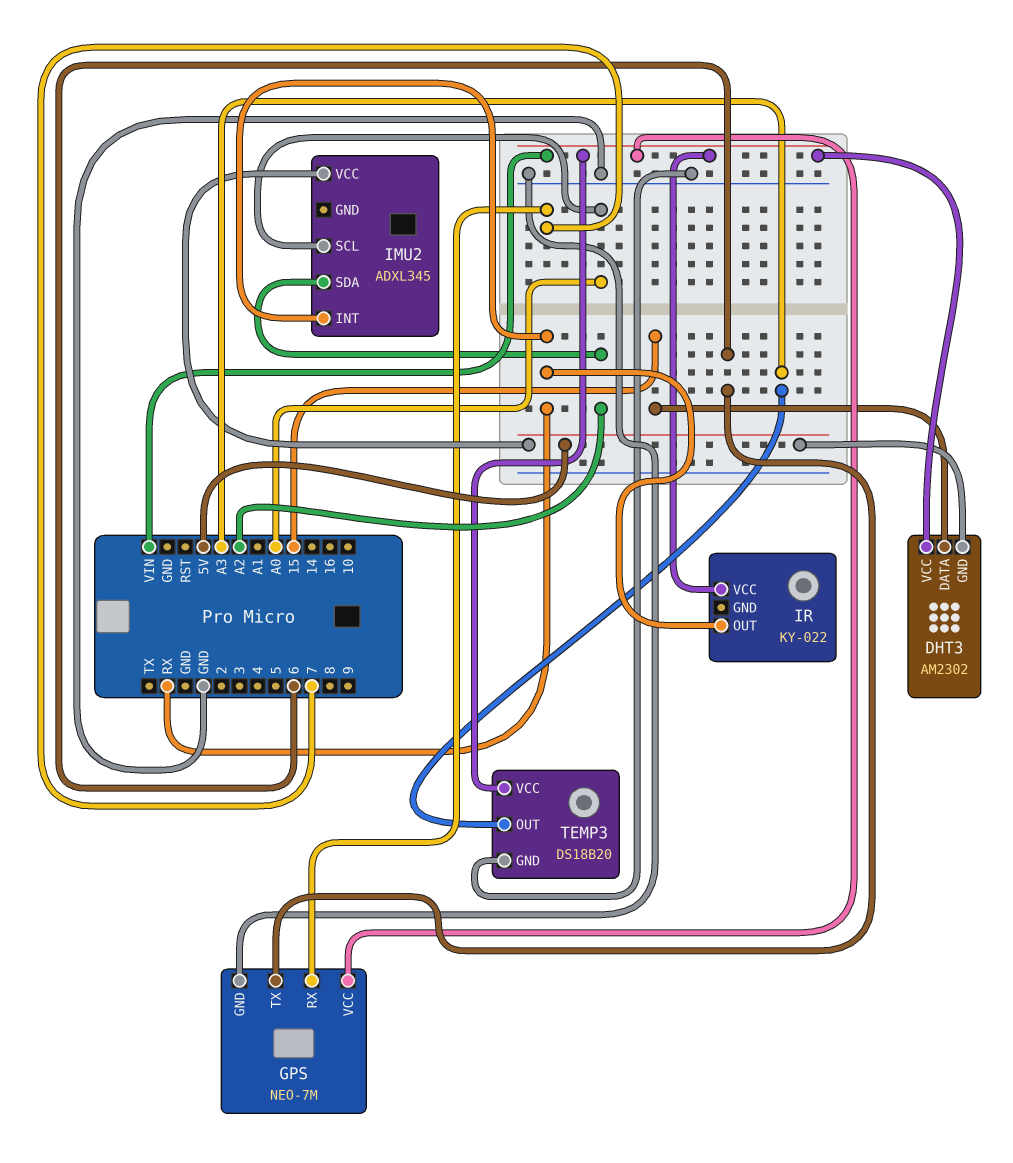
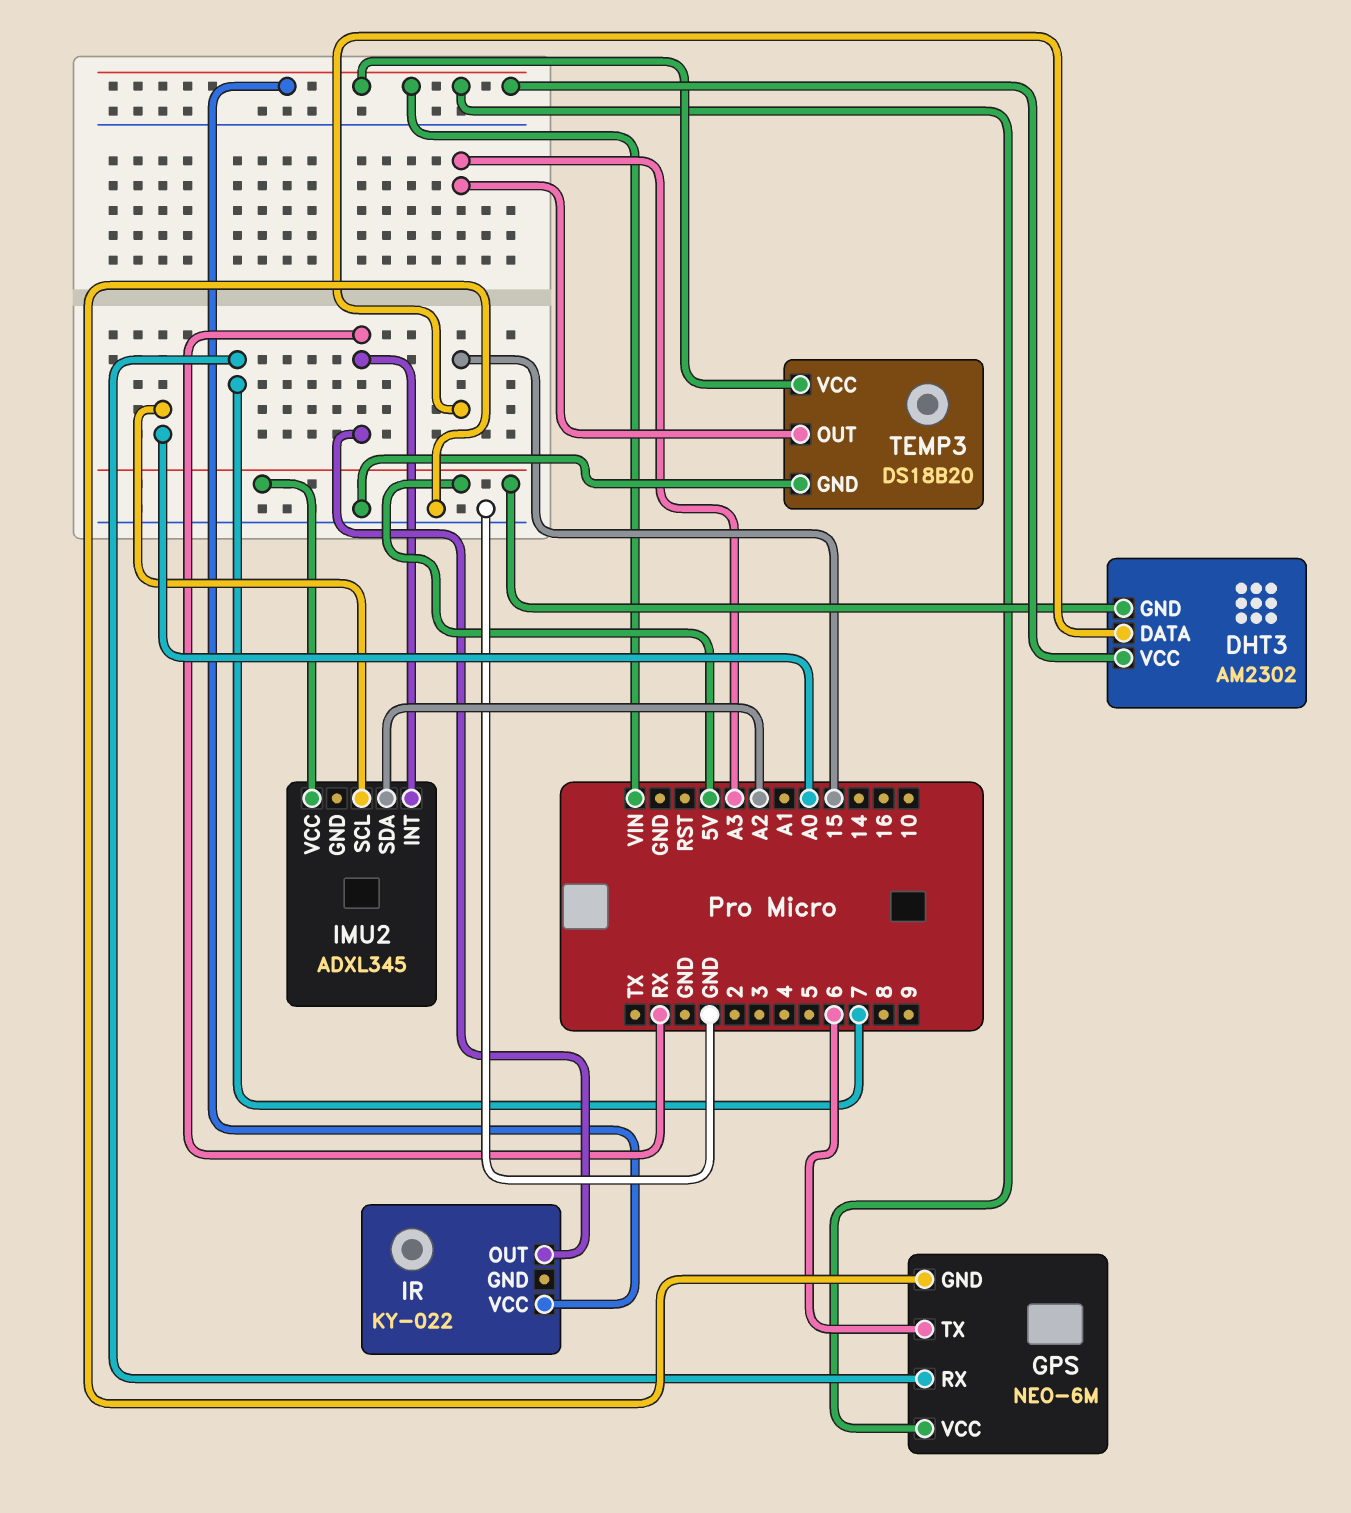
GPS: NEO-7M -> NEO-6M

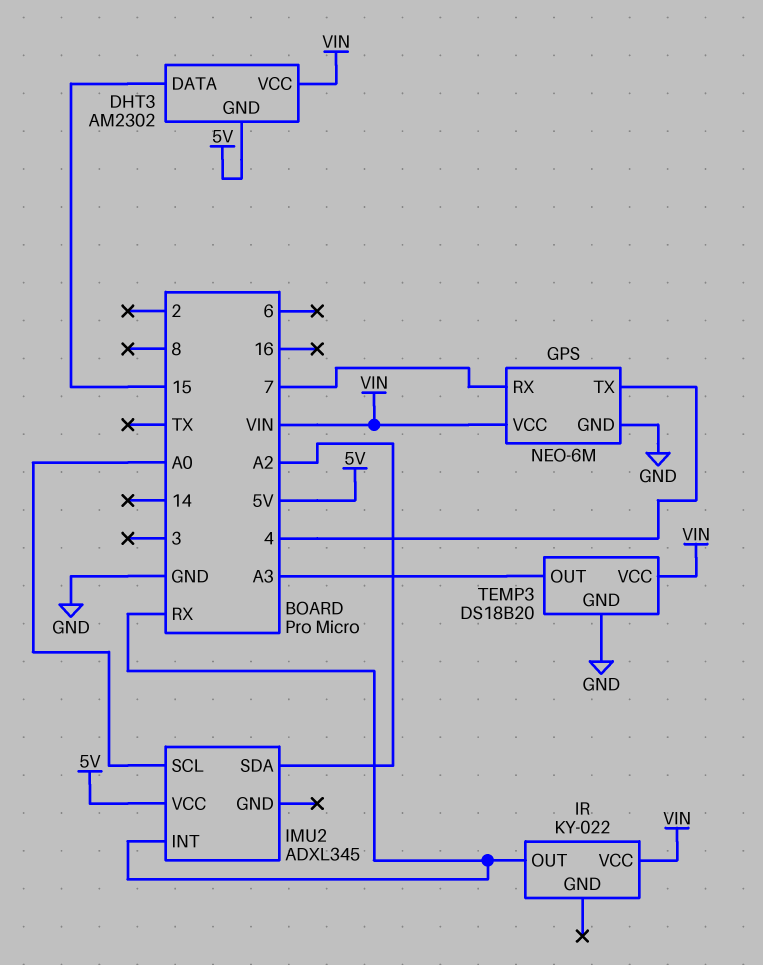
GPS pin TX: 6 -> 4

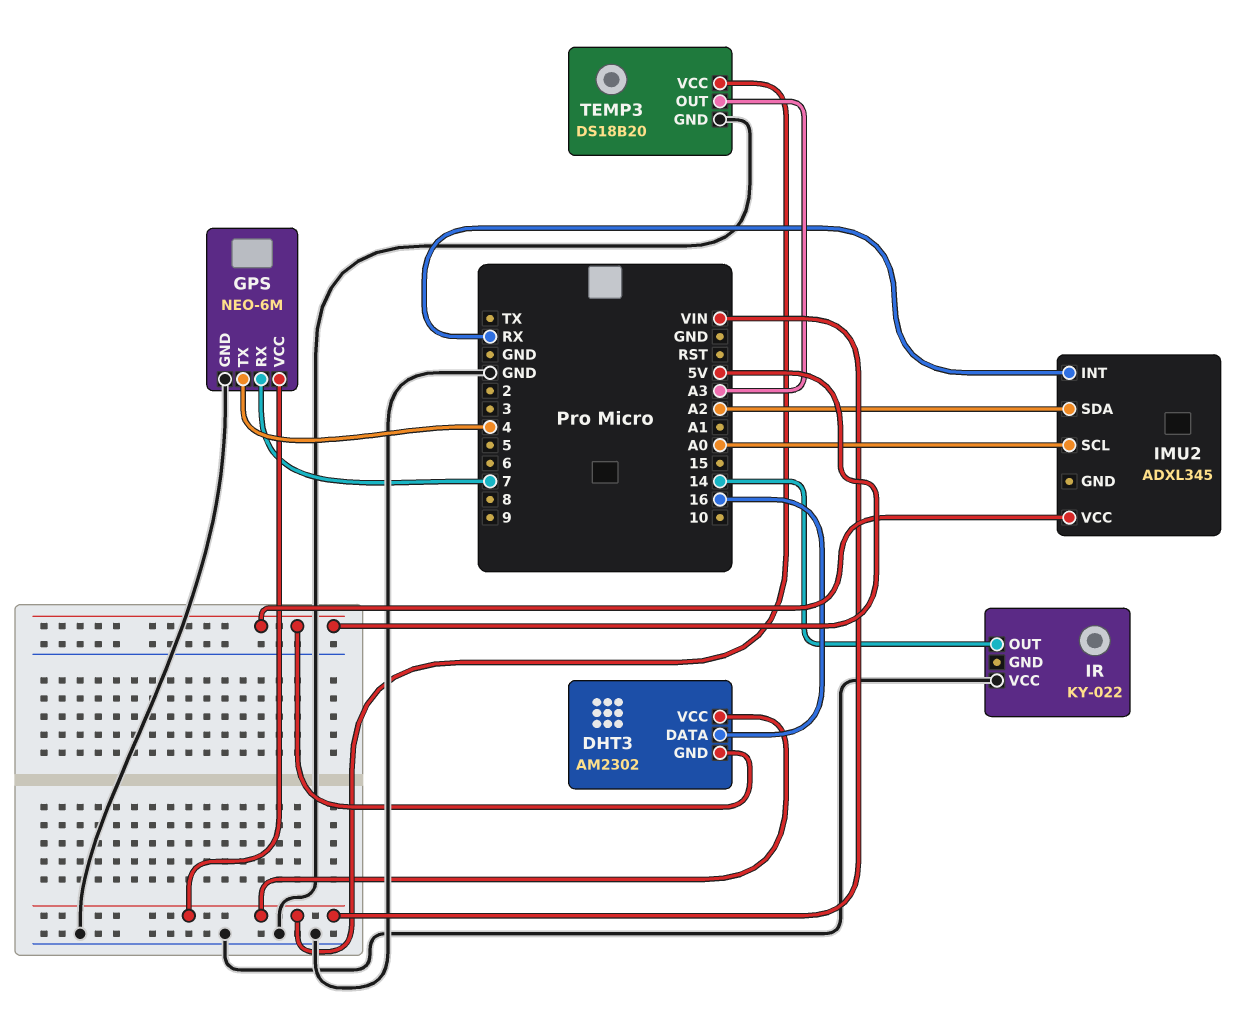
DHT3 pin DATA: 15 -> 16
IR pin OUT: RX -> 14
IR pin VCC: VIN -> GND

